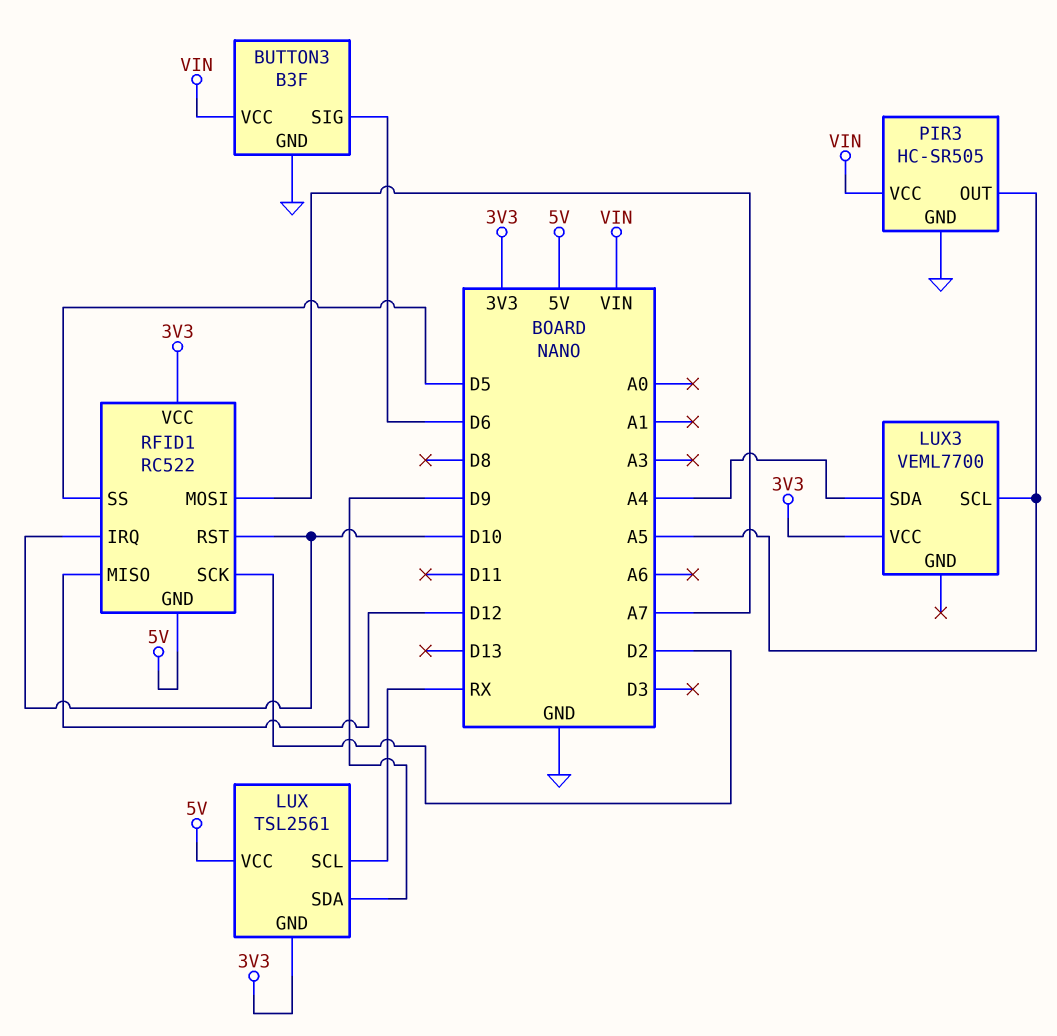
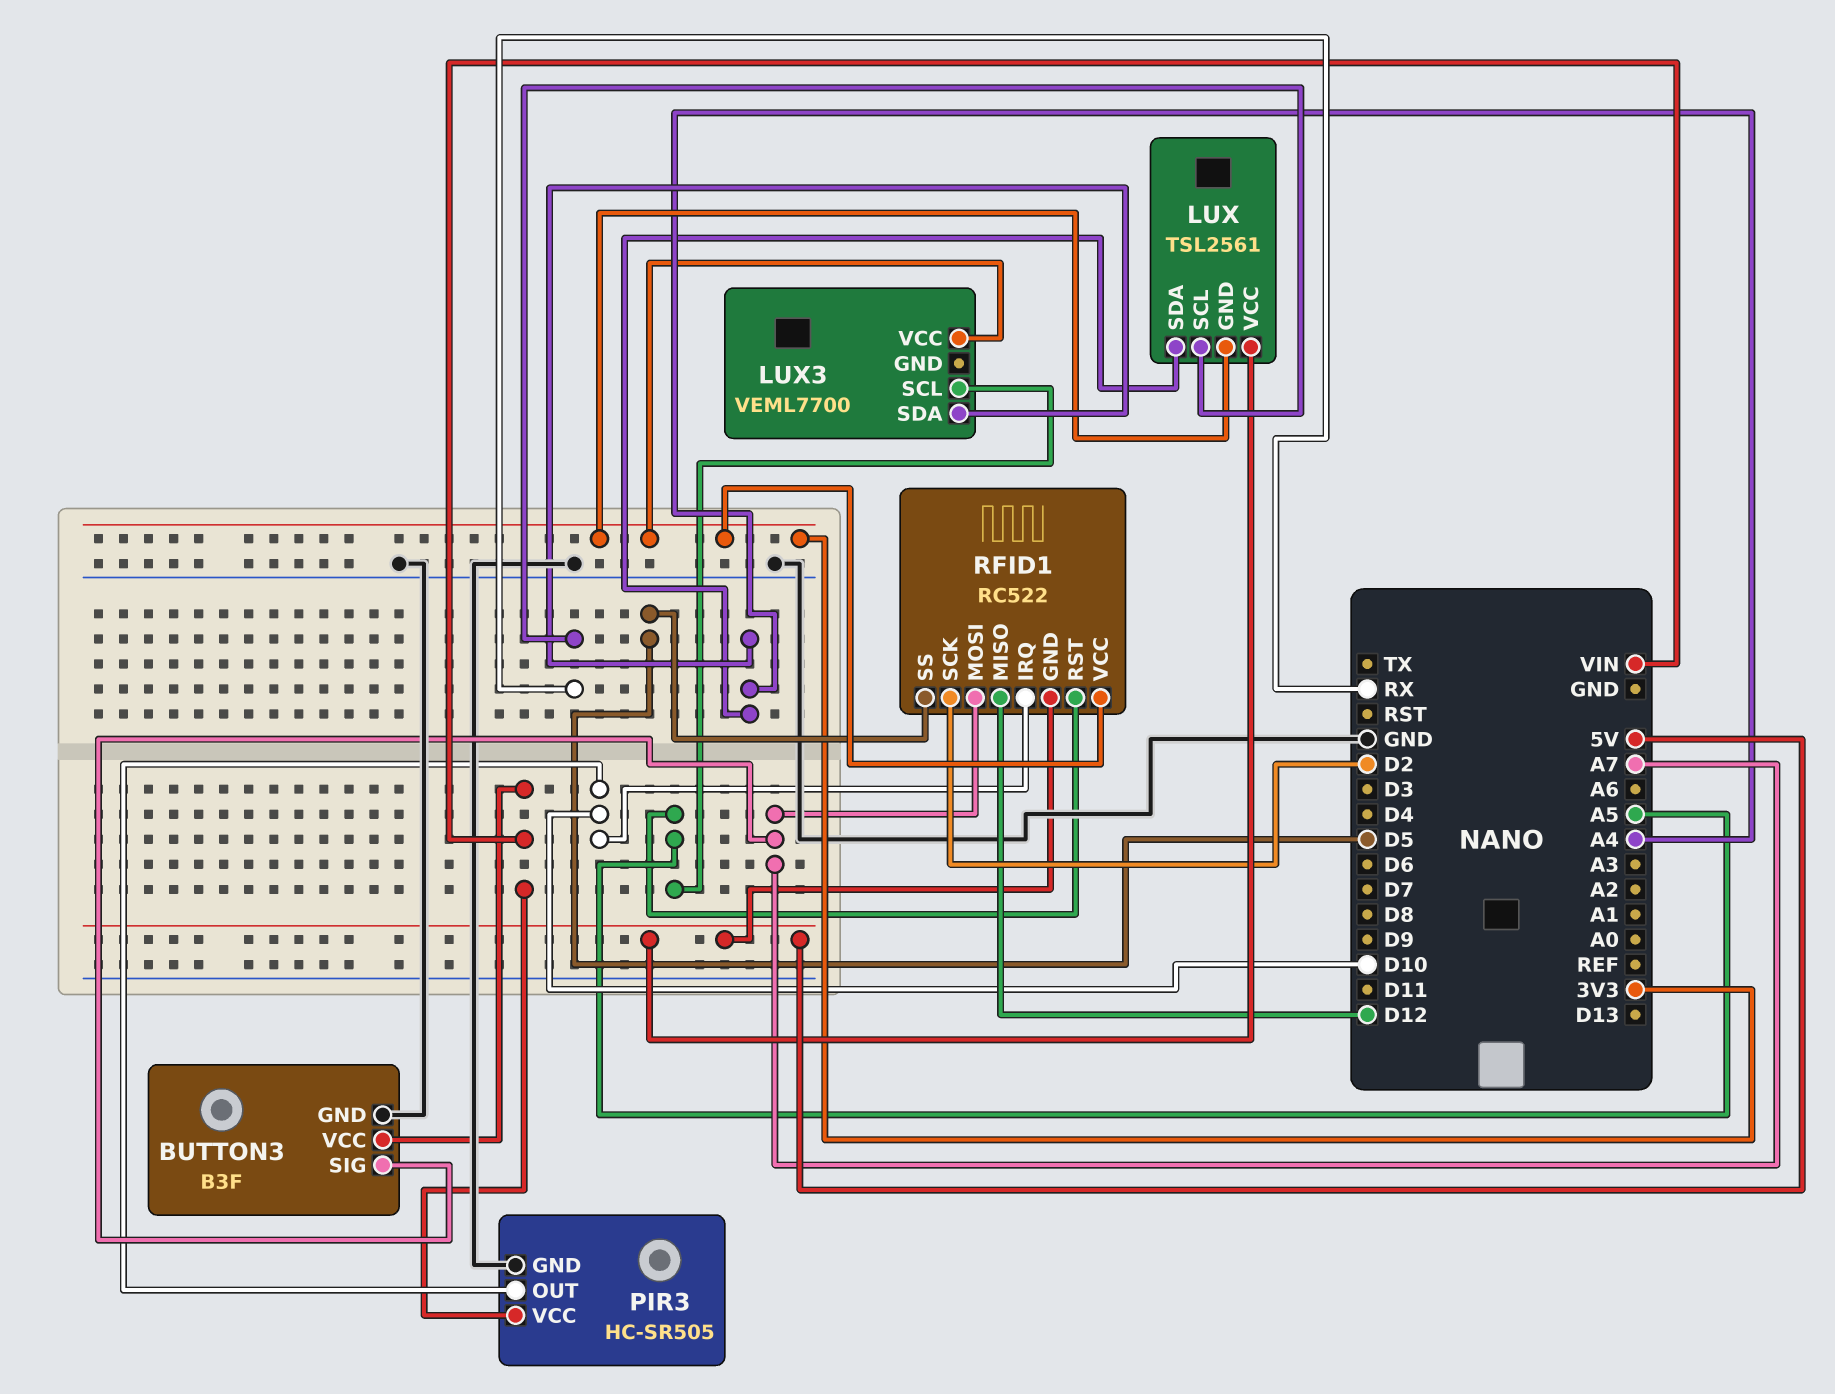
BUTTON3 pin SIG: D6 -> A7
LUX pin SDA: D9 -> A4
PIR3 pin OUT: A5 -> D10
RFID1 pin RST: D10 -> A5

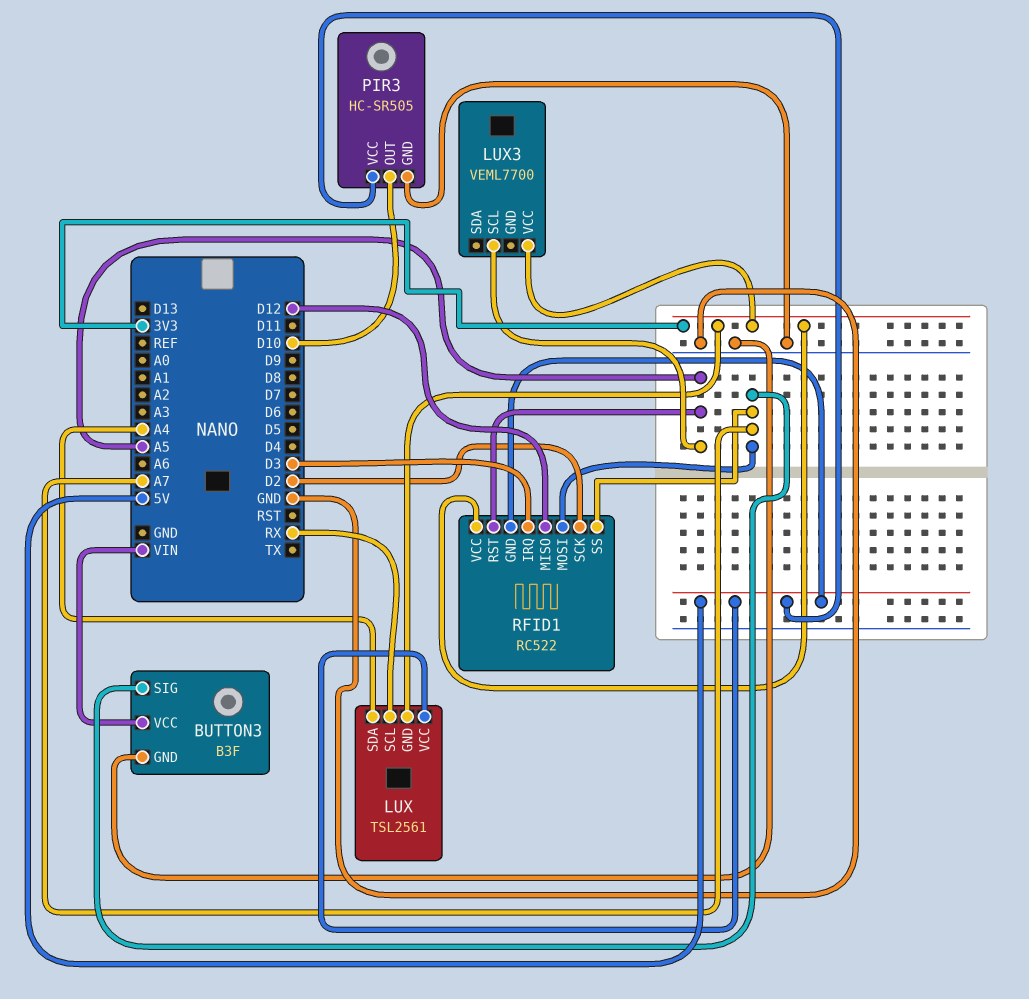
LUX3 pin SDA: A4 -> none
PIR3 pin VCC: VIN -> 5V
RFID1 pin IRQ: D10 -> D3
RFID1 pin SS: D5 -> A7

